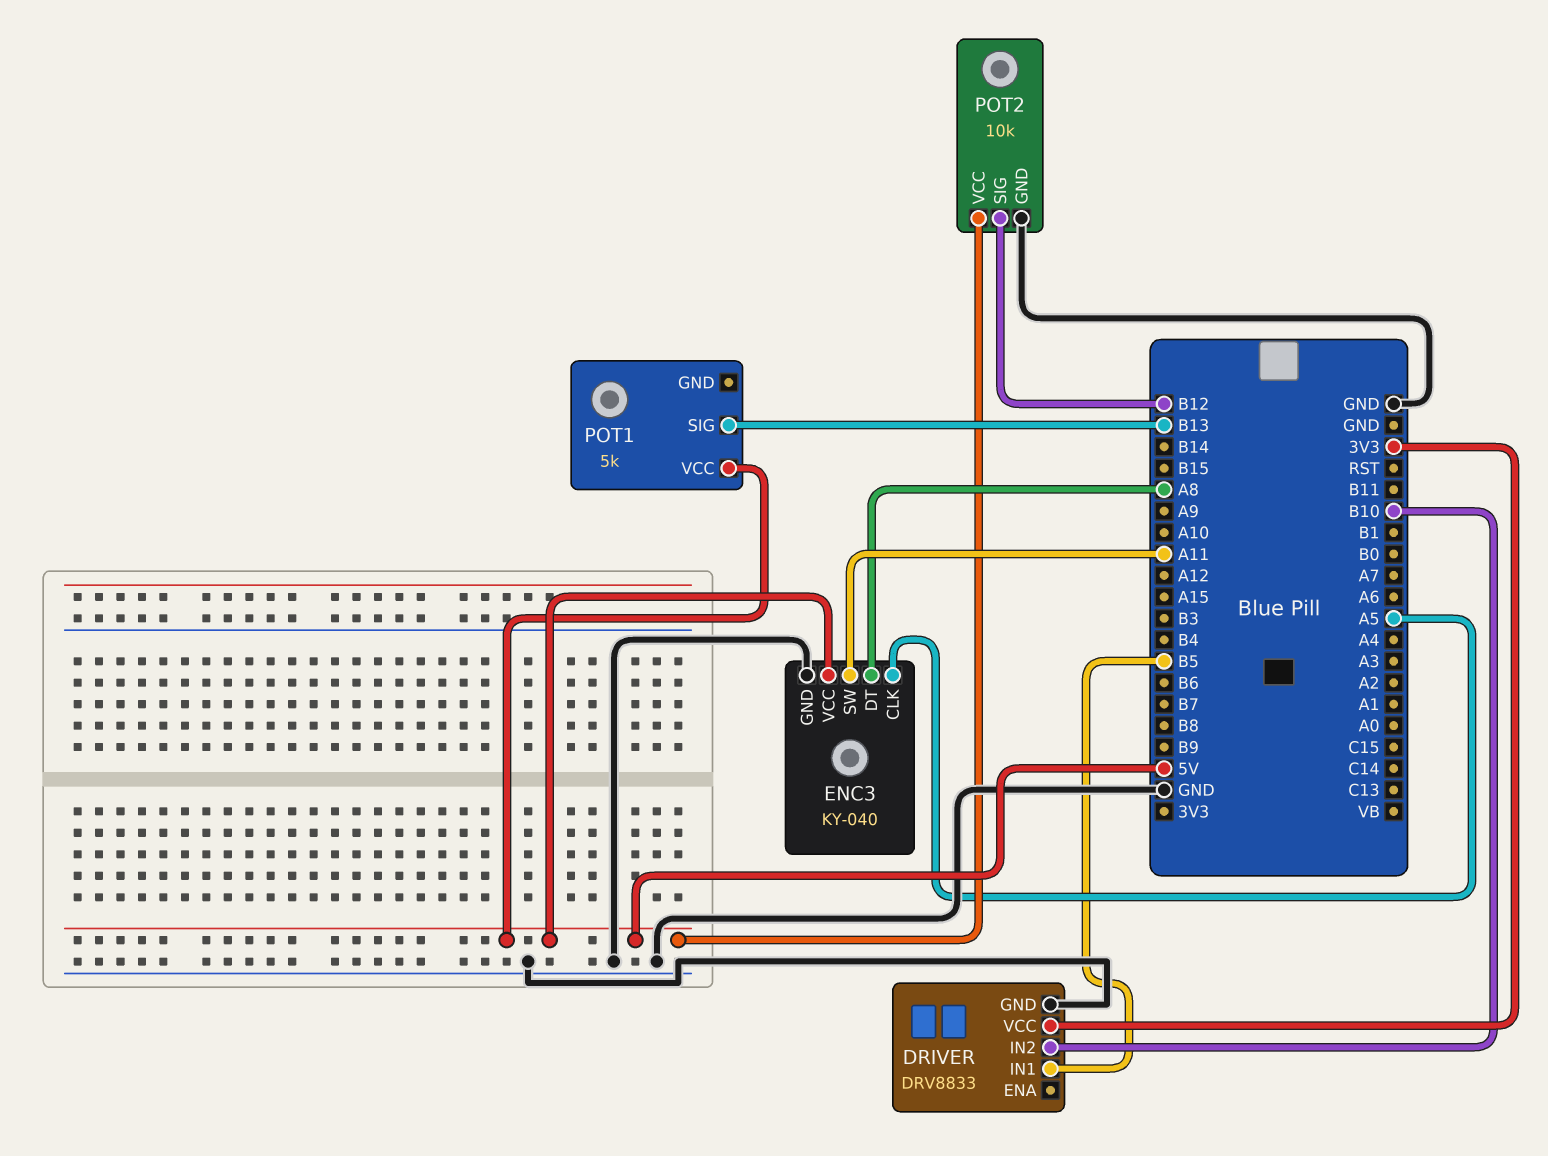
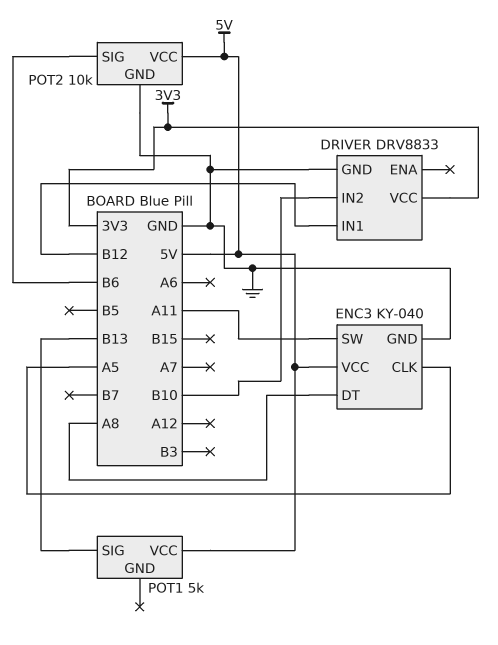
DRIVER pin IN1: B5 -> B12
POT2 pin SIG: B12 -> B6

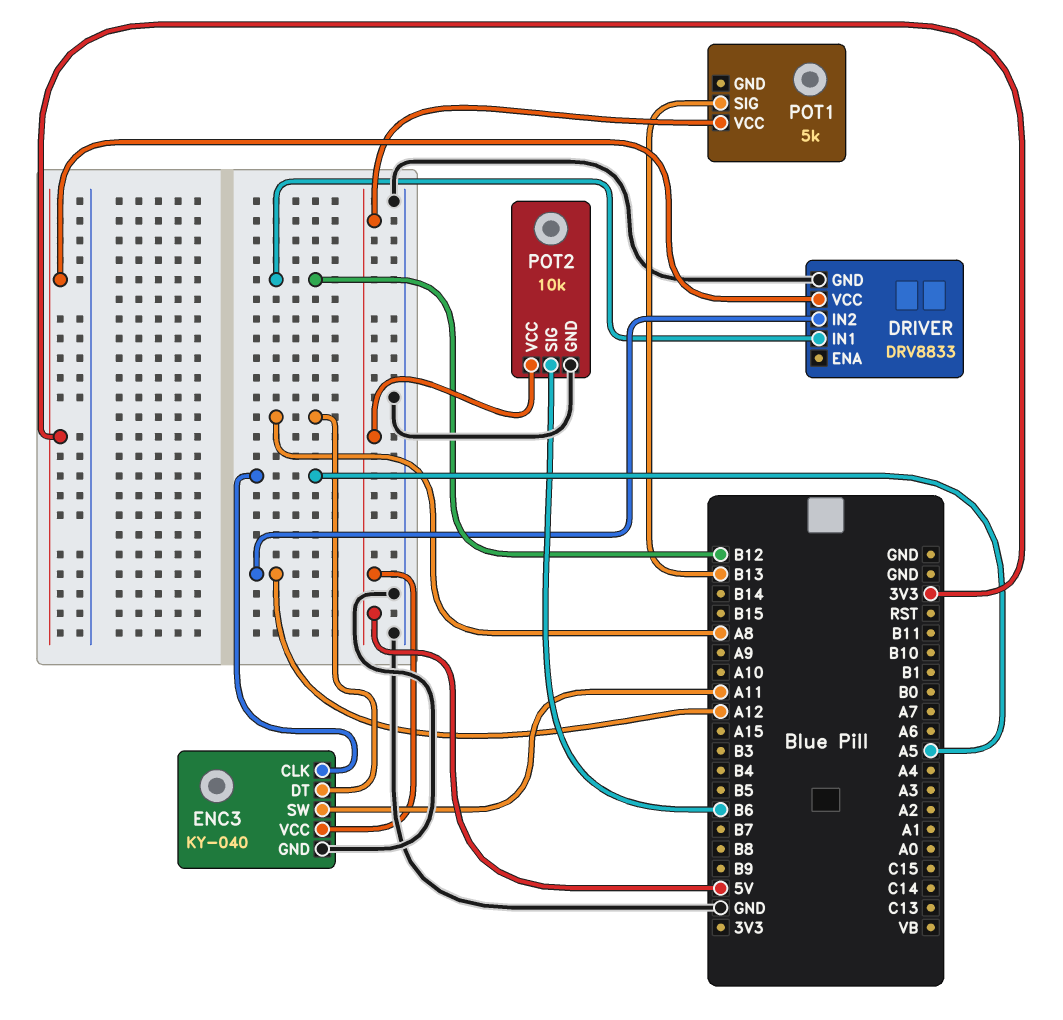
DRIVER pin IN2: B10 -> A12

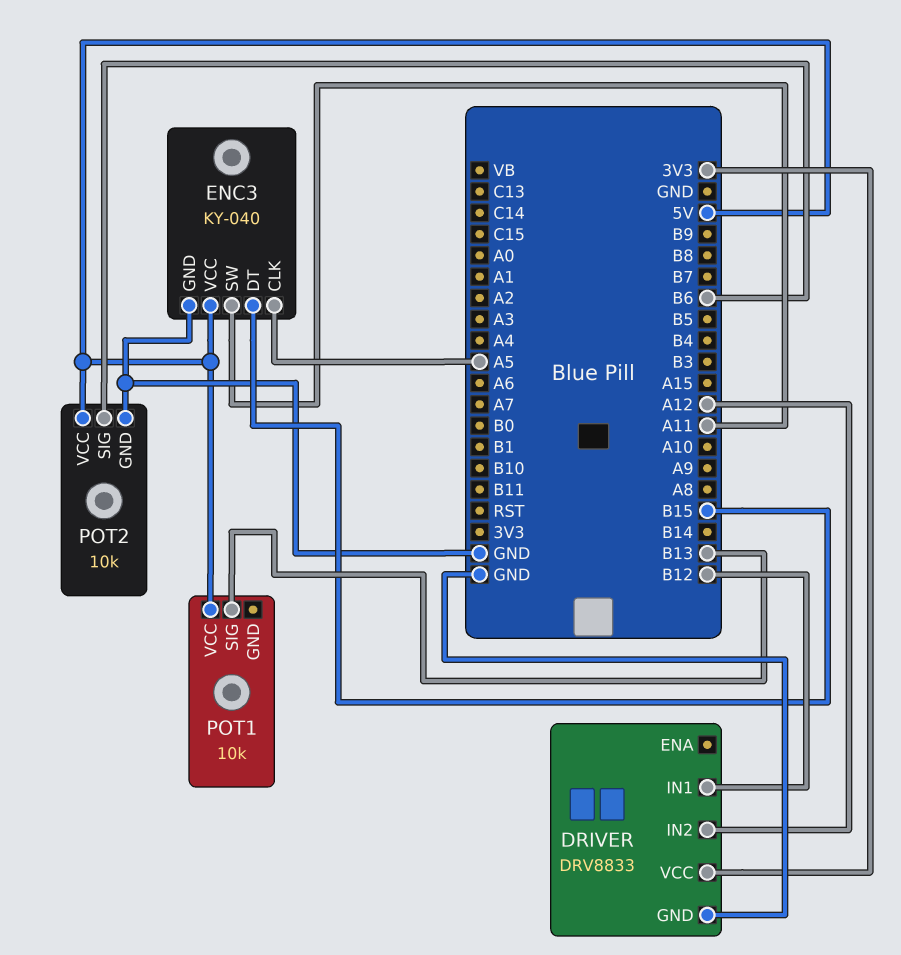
ENC3 pin DT: A8 -> B15
POT1: 5k -> 10k

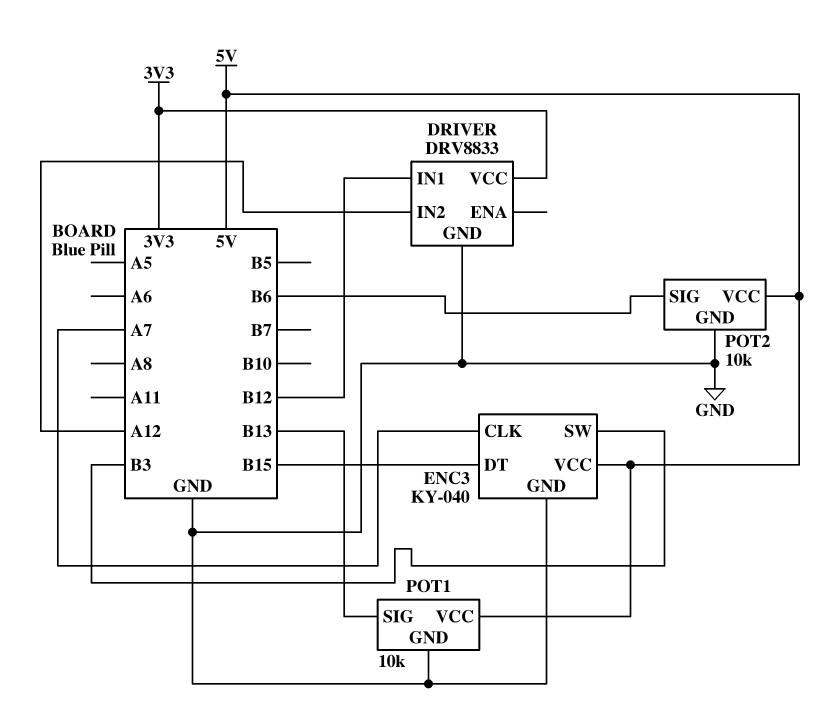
ENC3 pin CLK: A5 -> A7
ENC3 pin SW: A11 -> B3
POT1 pin GND: none -> GND

